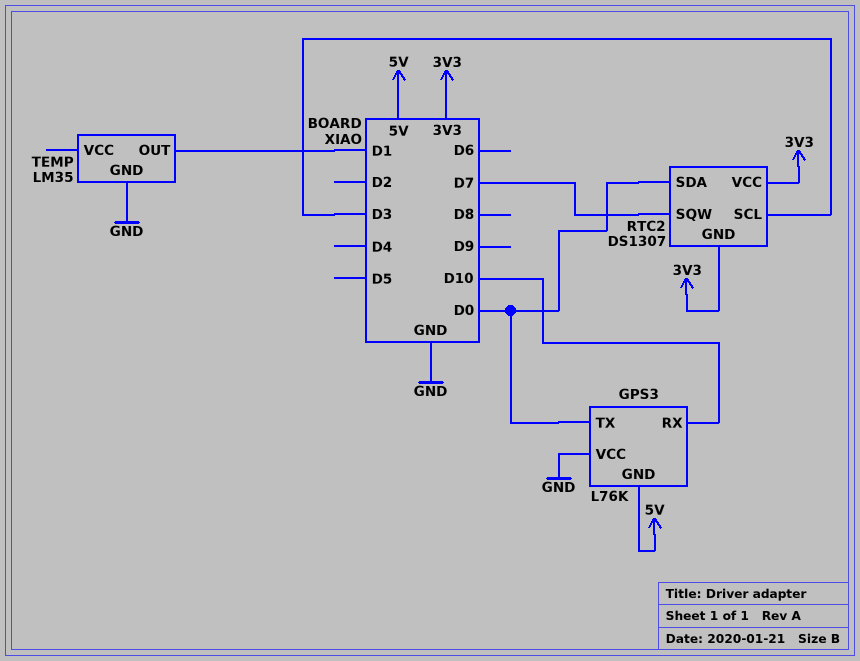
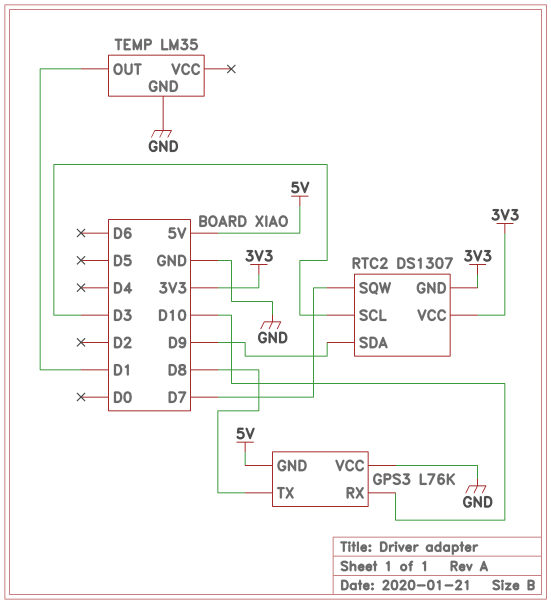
GPS3 pin TX: D0 -> D8
RTC2 pin SDA: D0 -> D9

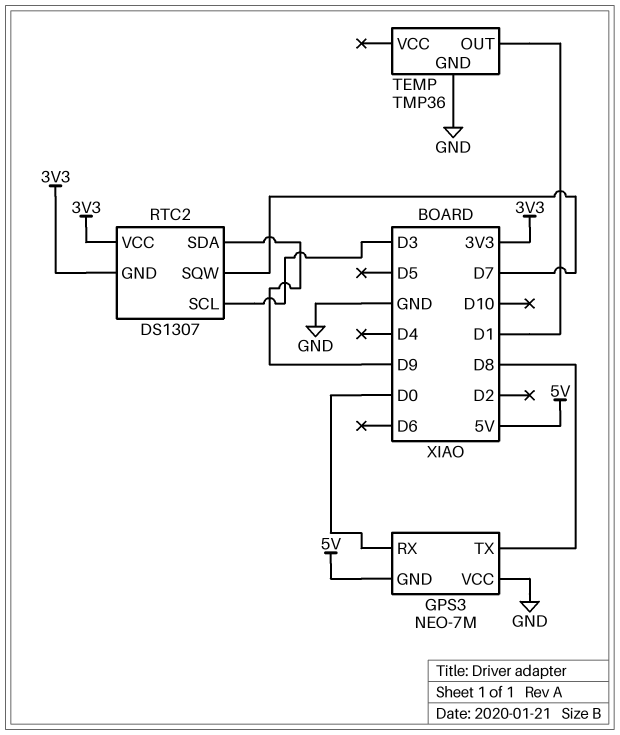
GPS3: L76K -> NEO-7M
GPS3 pin RX: D10 -> D0
TEMP: LM35 -> TMP36

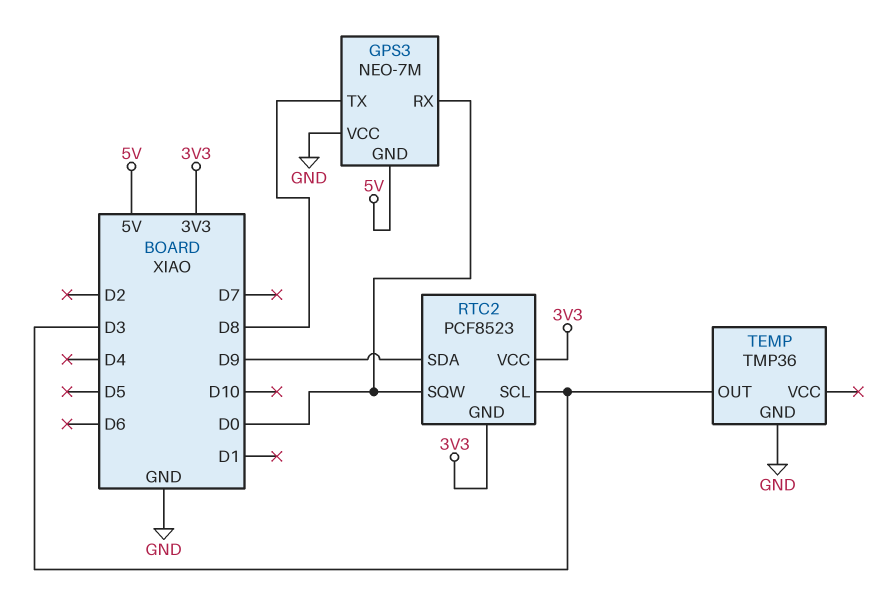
RTC2: DS1307 -> PCF8523
RTC2 pin SQW: D7 -> D0
TEMP pin OUT: D1 -> D3

